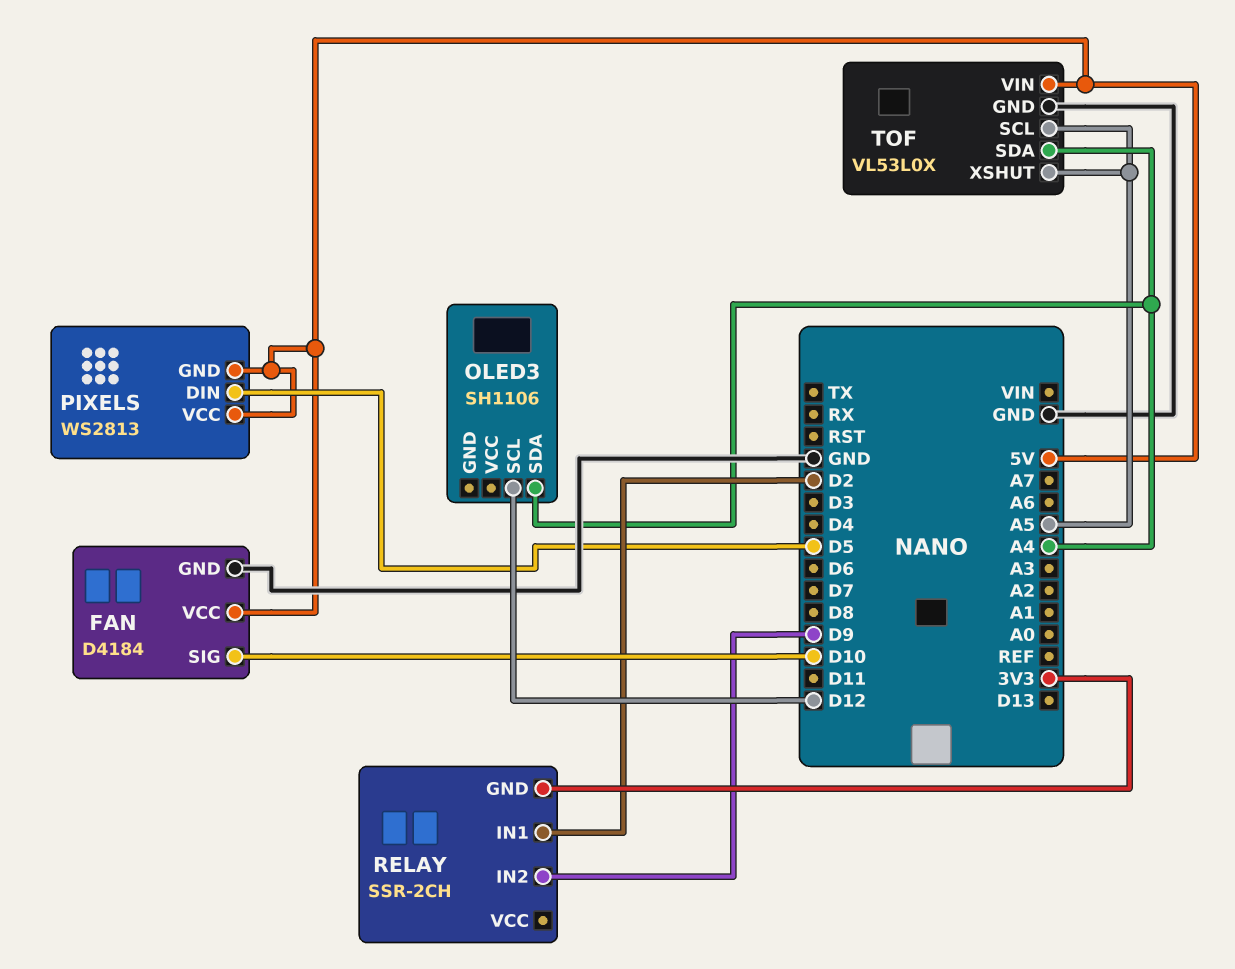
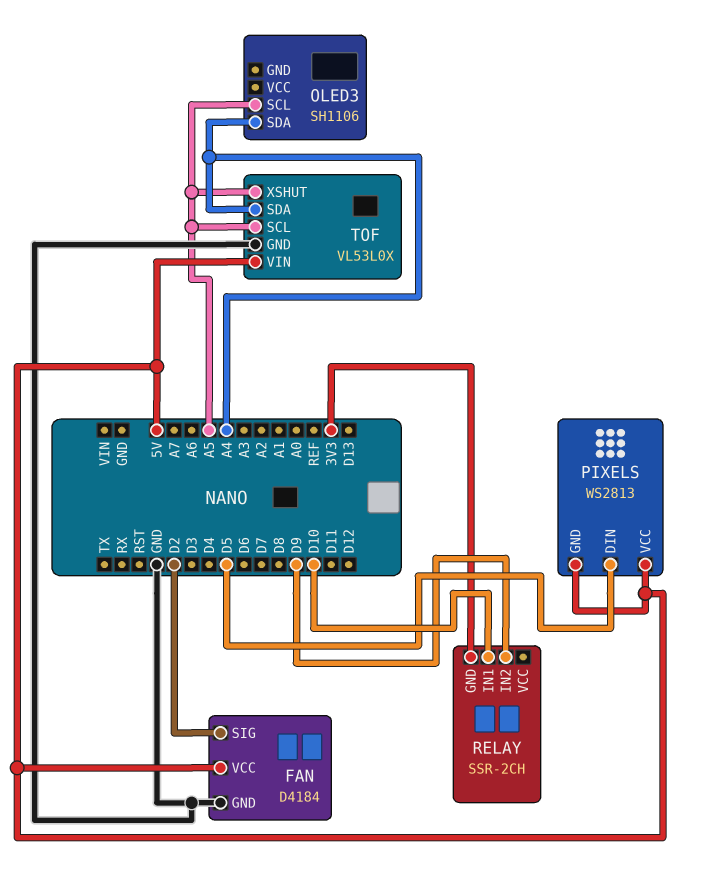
FAN pin SIG: D10 -> D2
OLED3 pin SCL: D12 -> A5
RELAY pin IN1: D2 -> D10

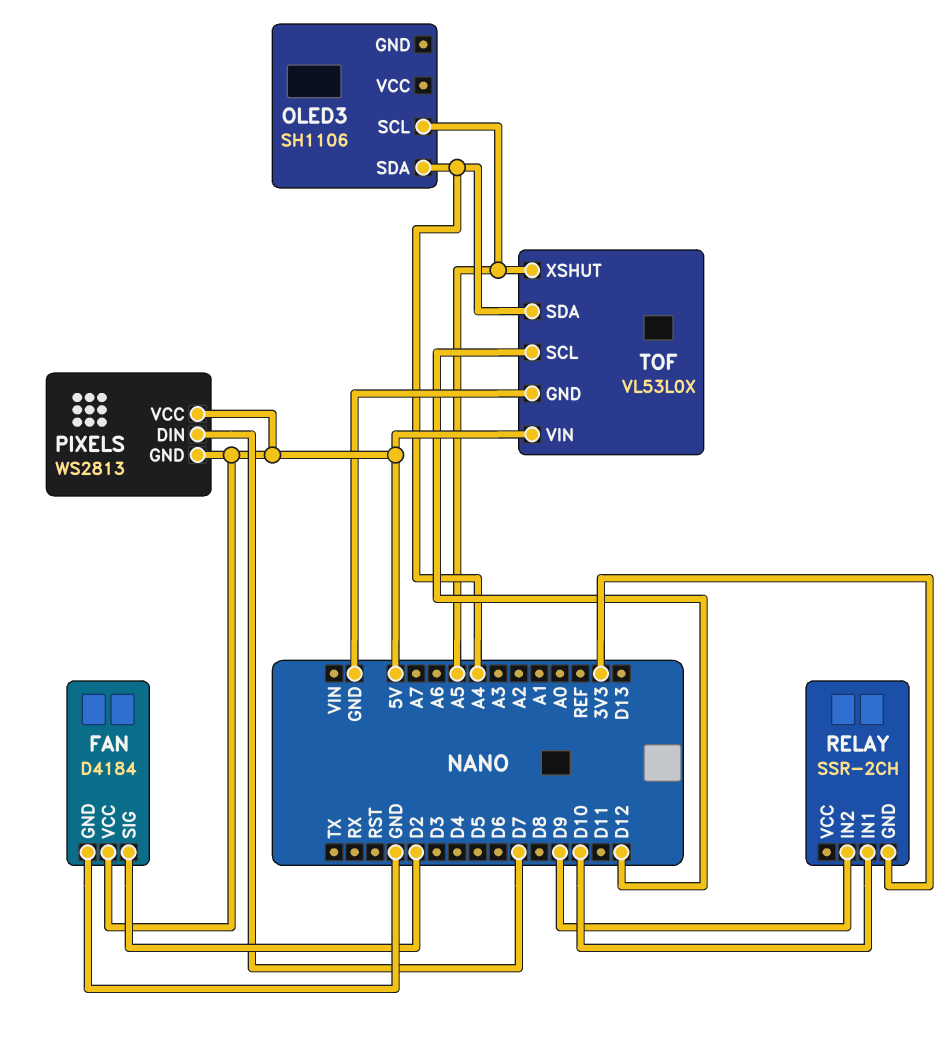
PIXELS pin DIN: D5 -> D7
TOF pin SCL: A5 -> D12

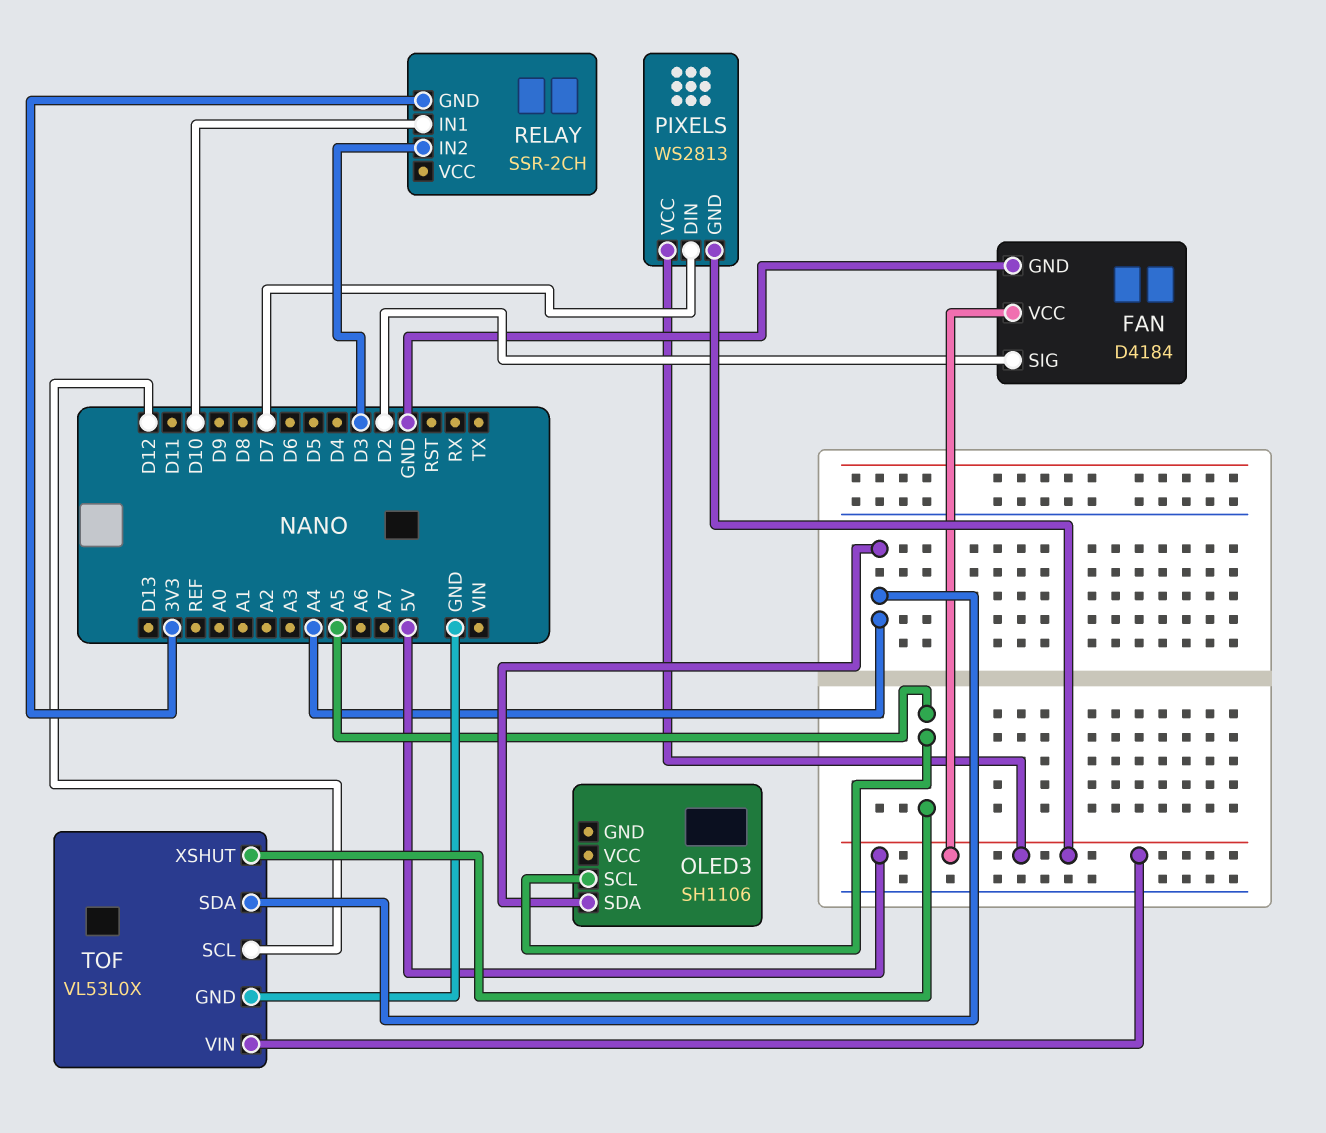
RELAY pin IN2: D9 -> D3

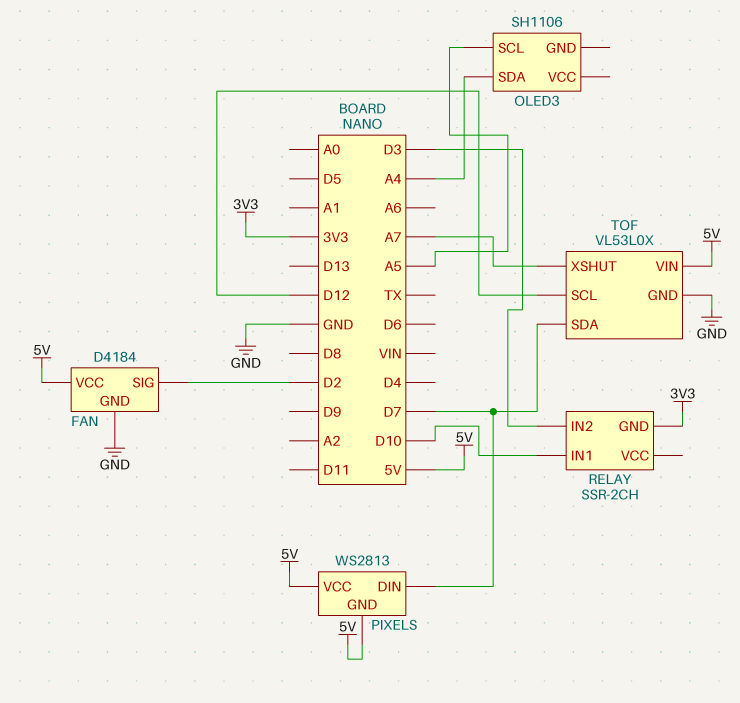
TOF pin SDA: A4 -> D7
TOF pin XSHUT: A5 -> A7

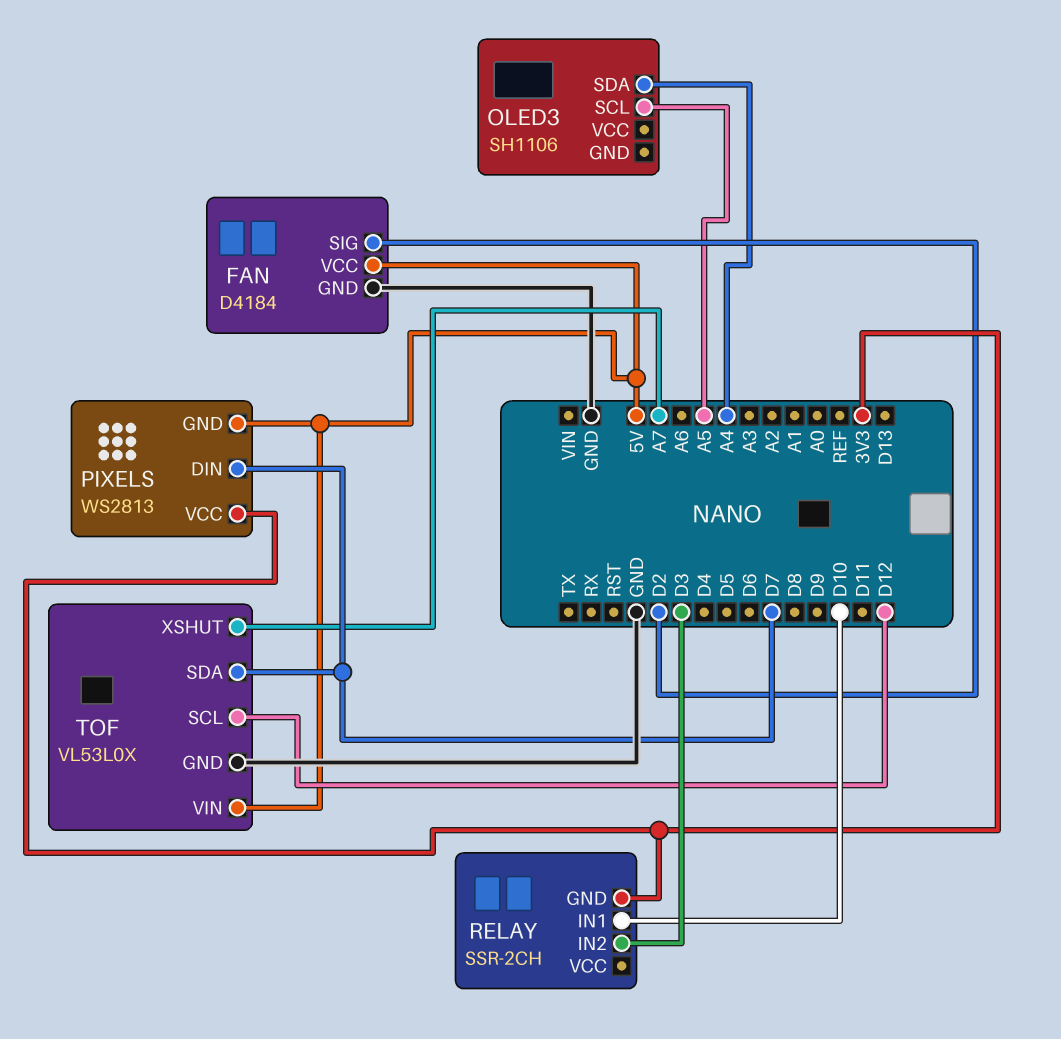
PIXELS pin VCC: 5V -> 3V3

